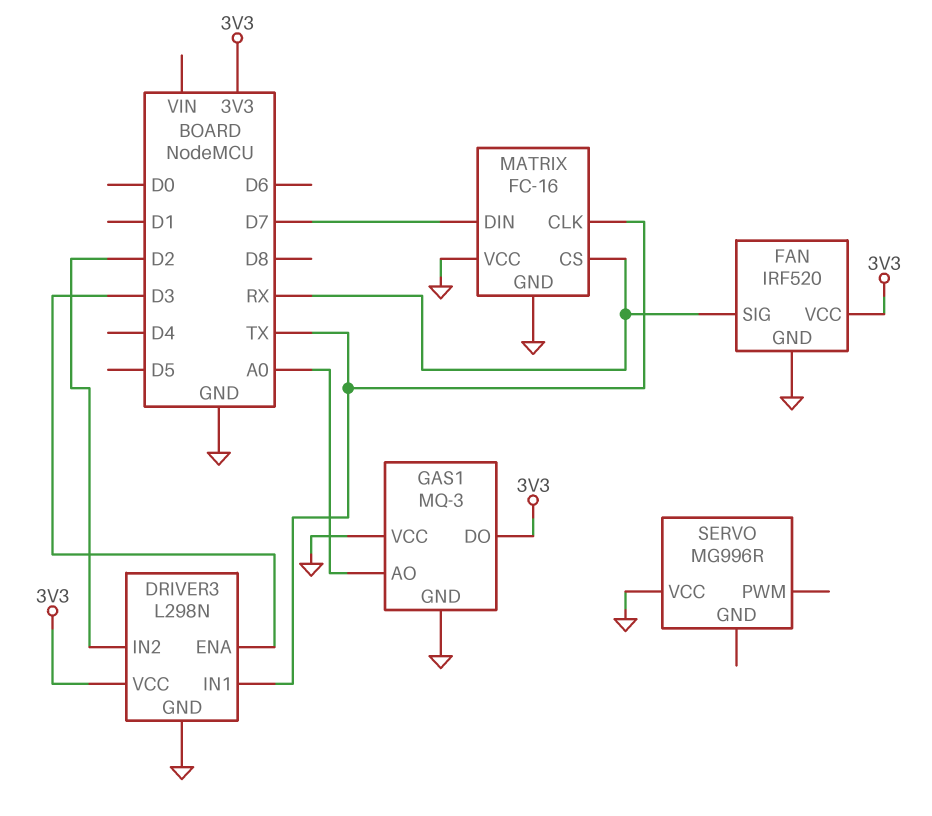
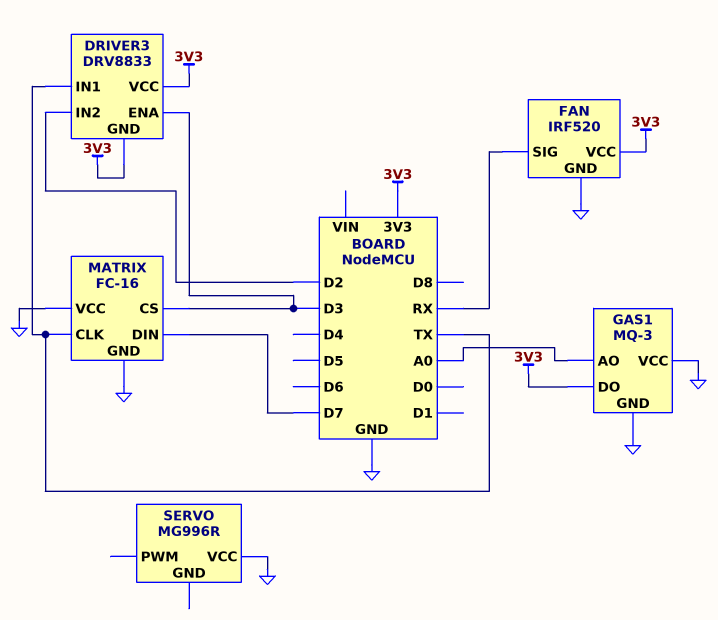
DRIVER3: L298N -> DRV8833
DRIVER3 pin GND: GND -> 3V3
MATRIX pin CS: RX -> D3

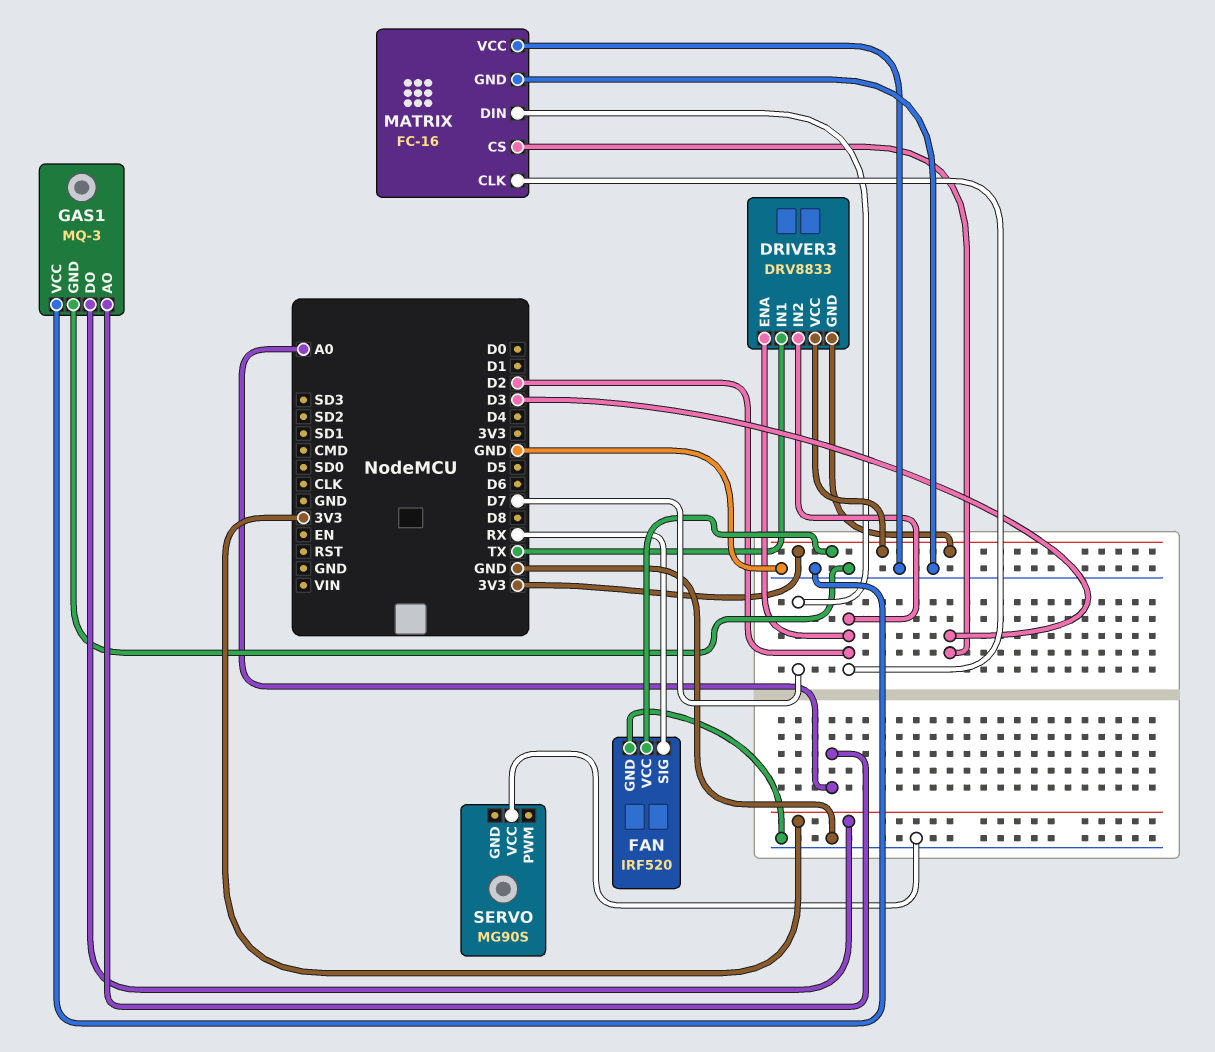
DRIVER3 pin ENA: D3 -> D2
MATRIX pin CLK: TX -> D2
SERVO: MG996R -> MG90S

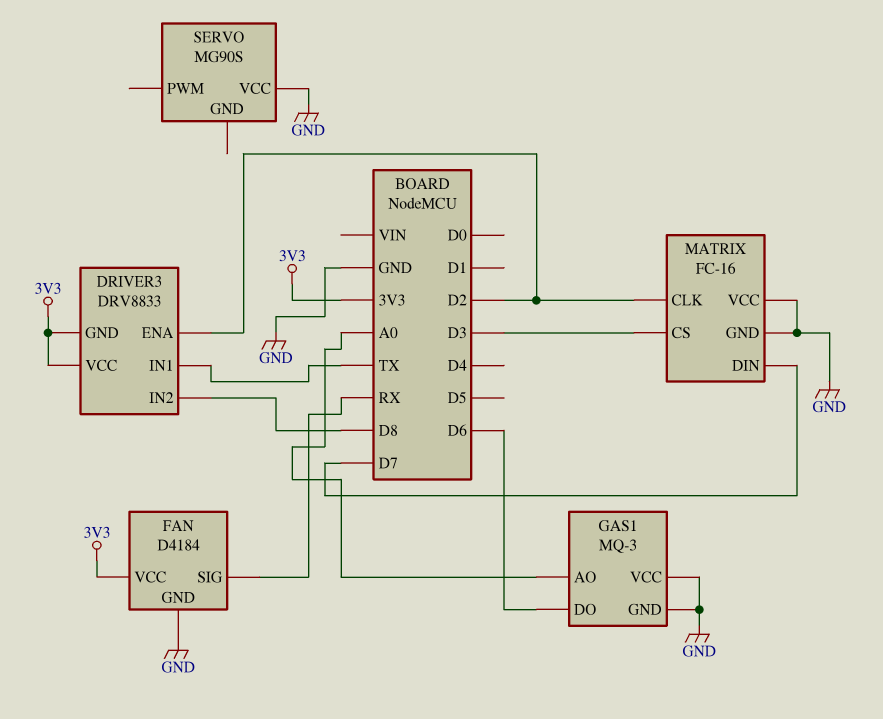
DRIVER3 pin IN2: D2 -> D8
FAN: IRF520 -> D4184
GAS1 pin DO: 3V3 -> D6

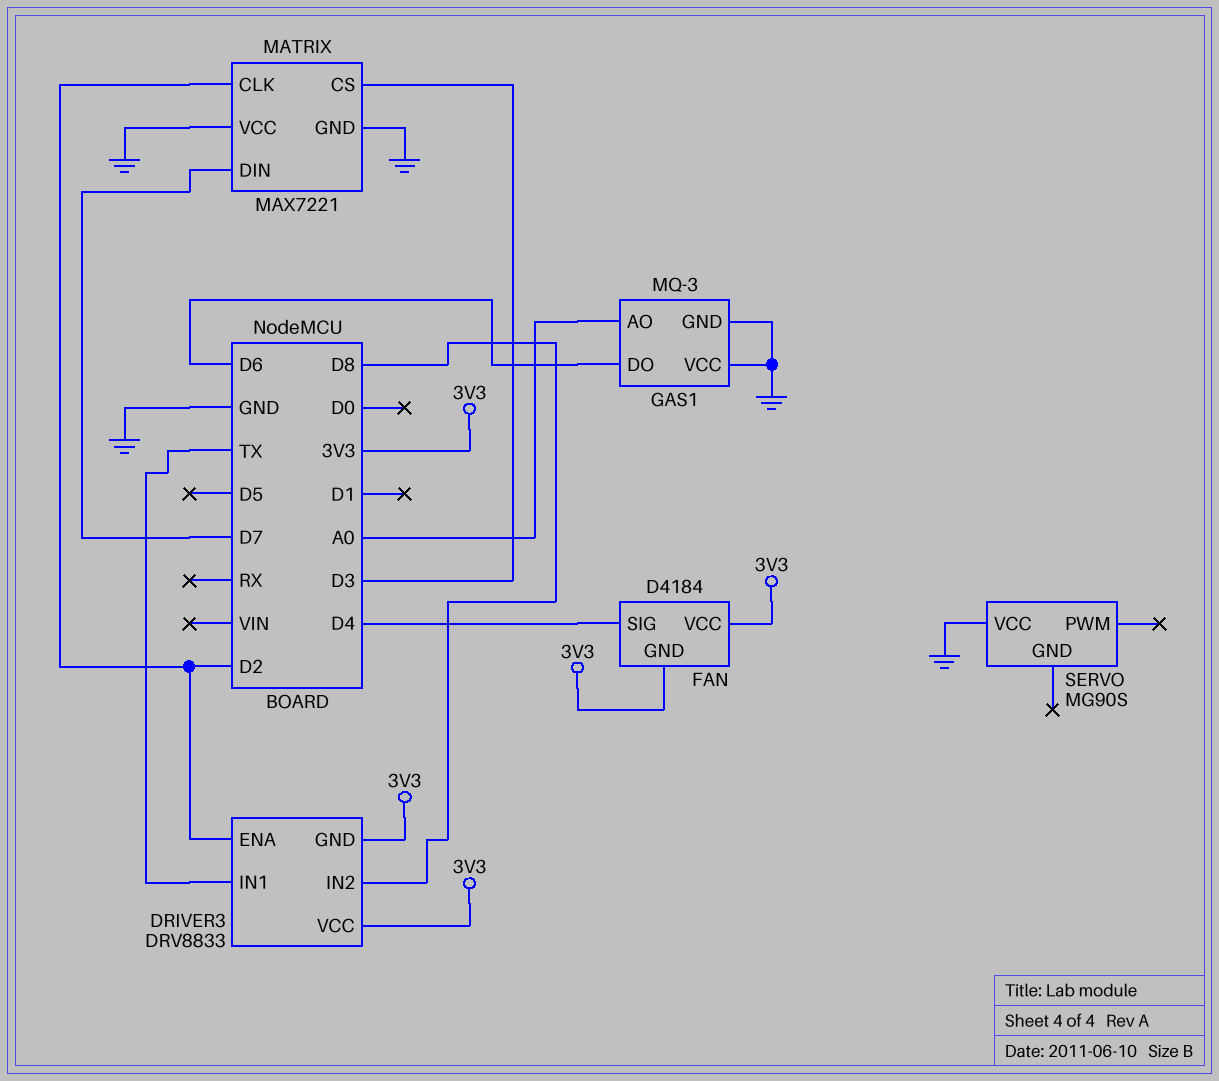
FAN pin GND: GND -> 3V3
FAN pin SIG: RX -> D4
MATRIX: FC-16 -> MAX7221

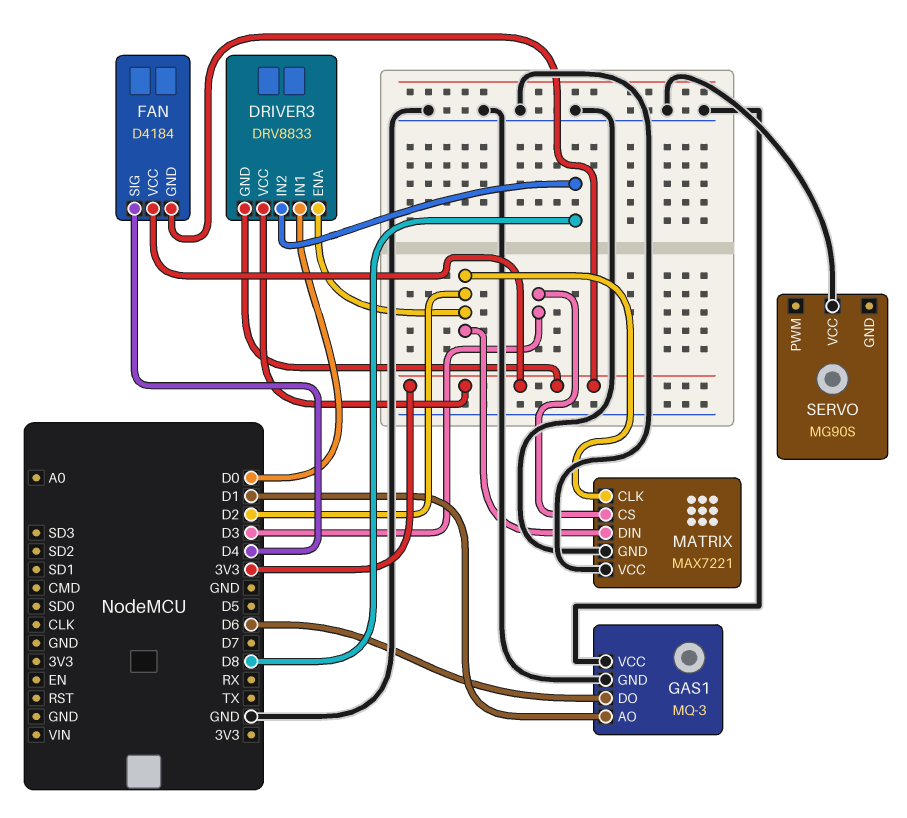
DRIVER3 pin IN1: TX -> D0
GAS1 pin AO: A0 -> D1
MATRIX pin DIN: D7 -> D2

